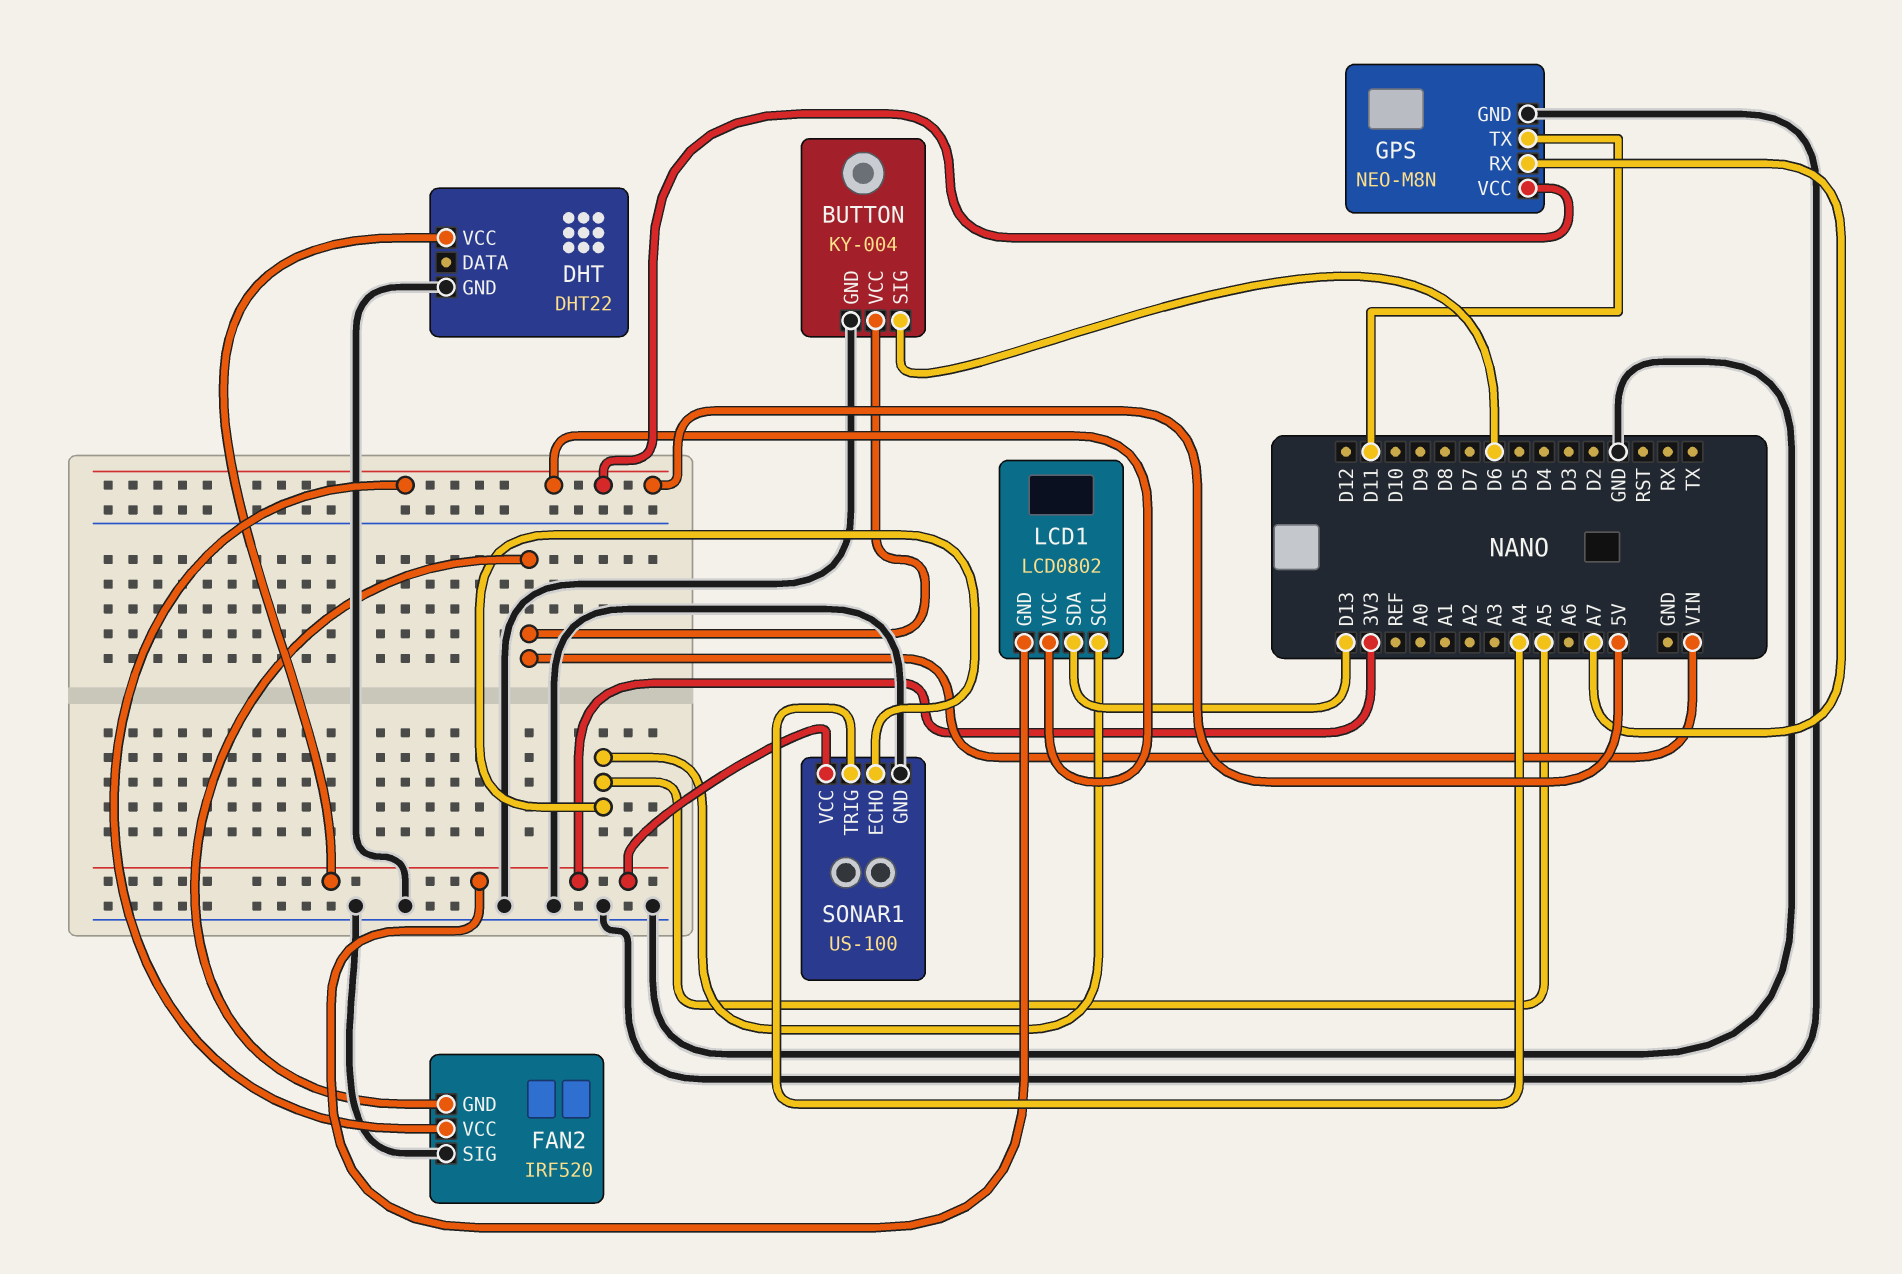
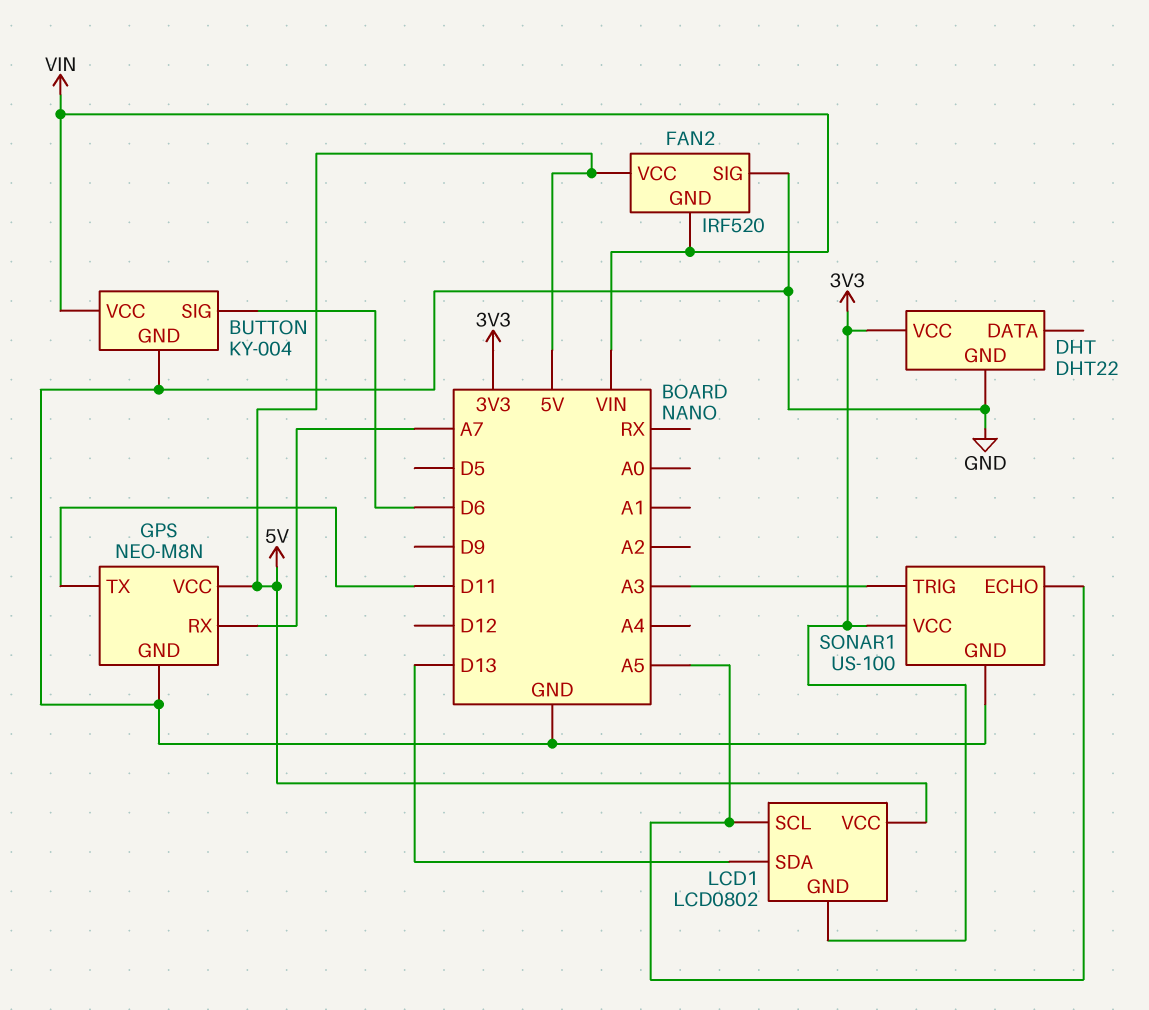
SONAR1 pin TRIG: A4 -> A3

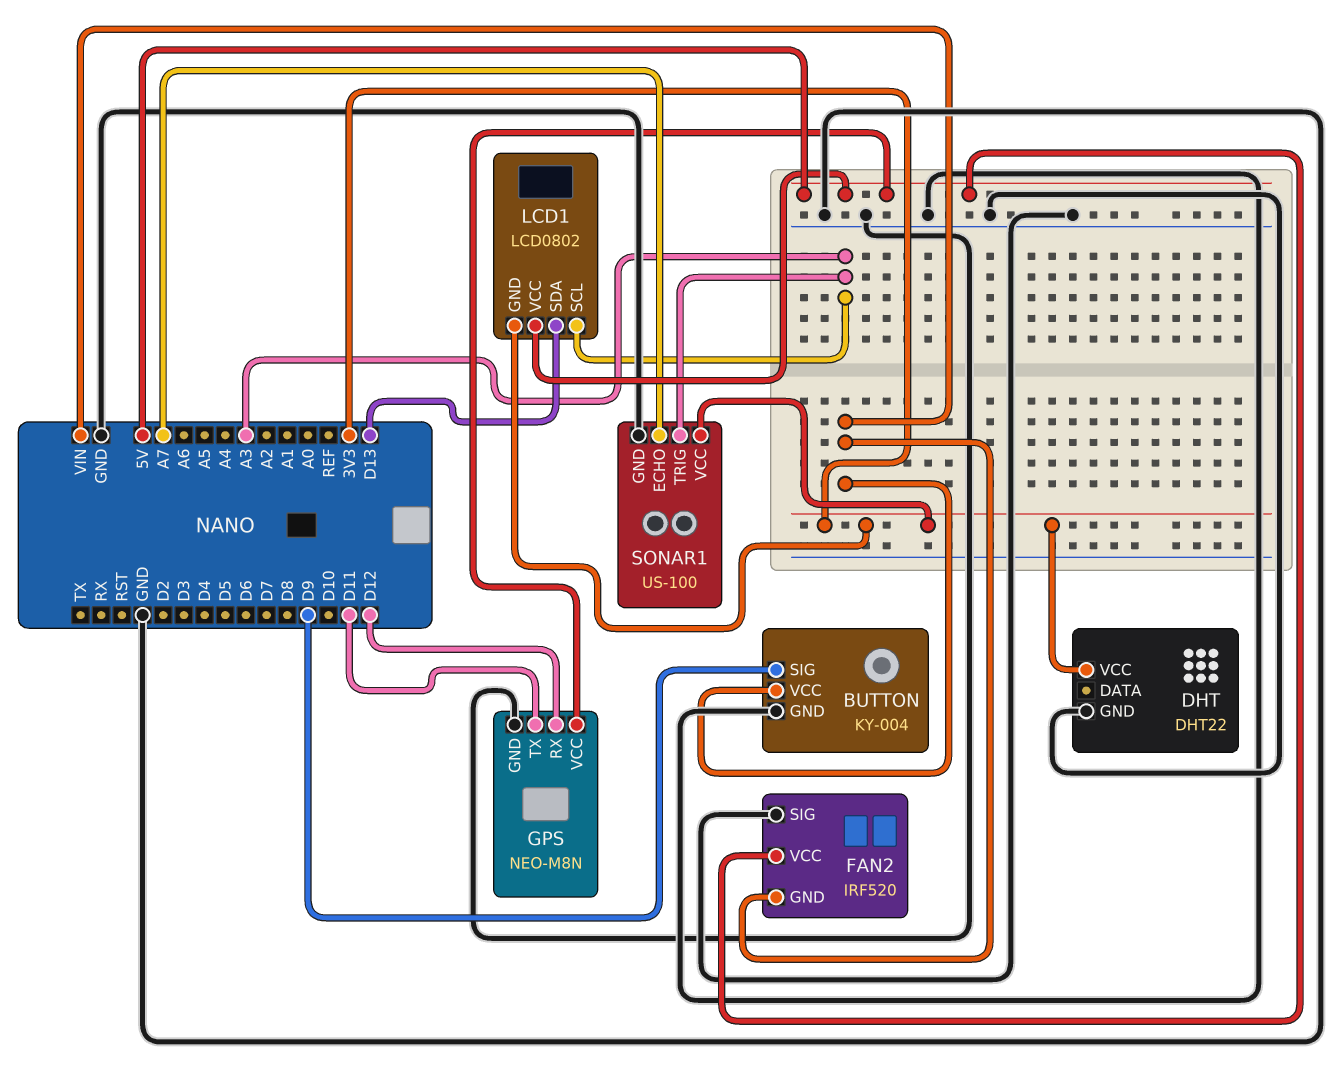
BUTTON pin SIG: D6 -> D9
GPS pin RX: A7 -> D12
LCD1 pin SCL: A5 -> A3
SONAR1 pin ECHO: A5 -> A7

